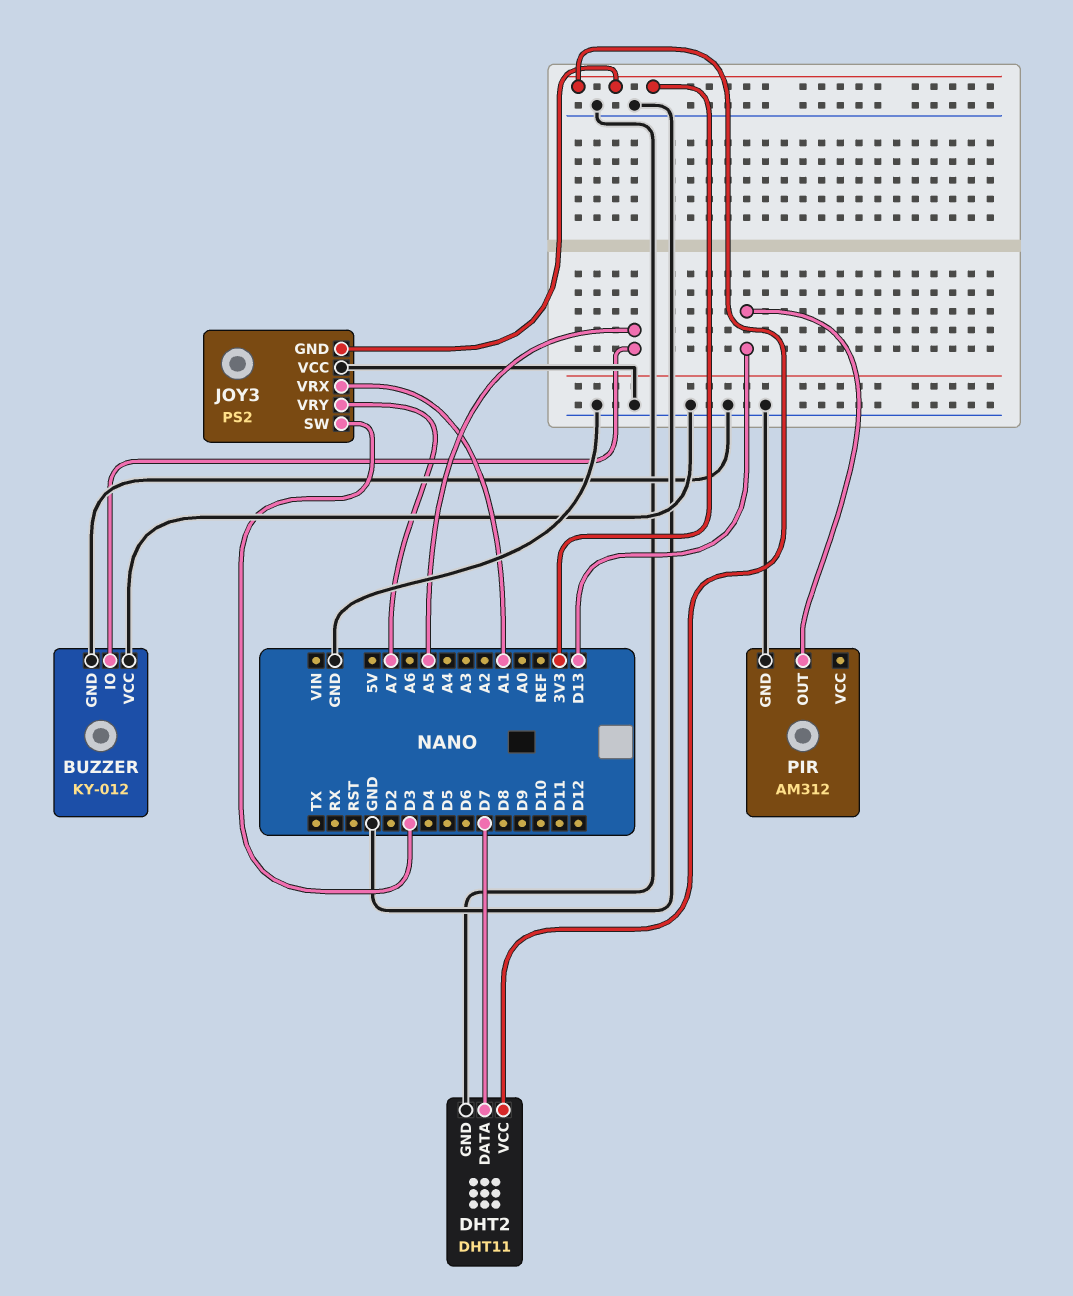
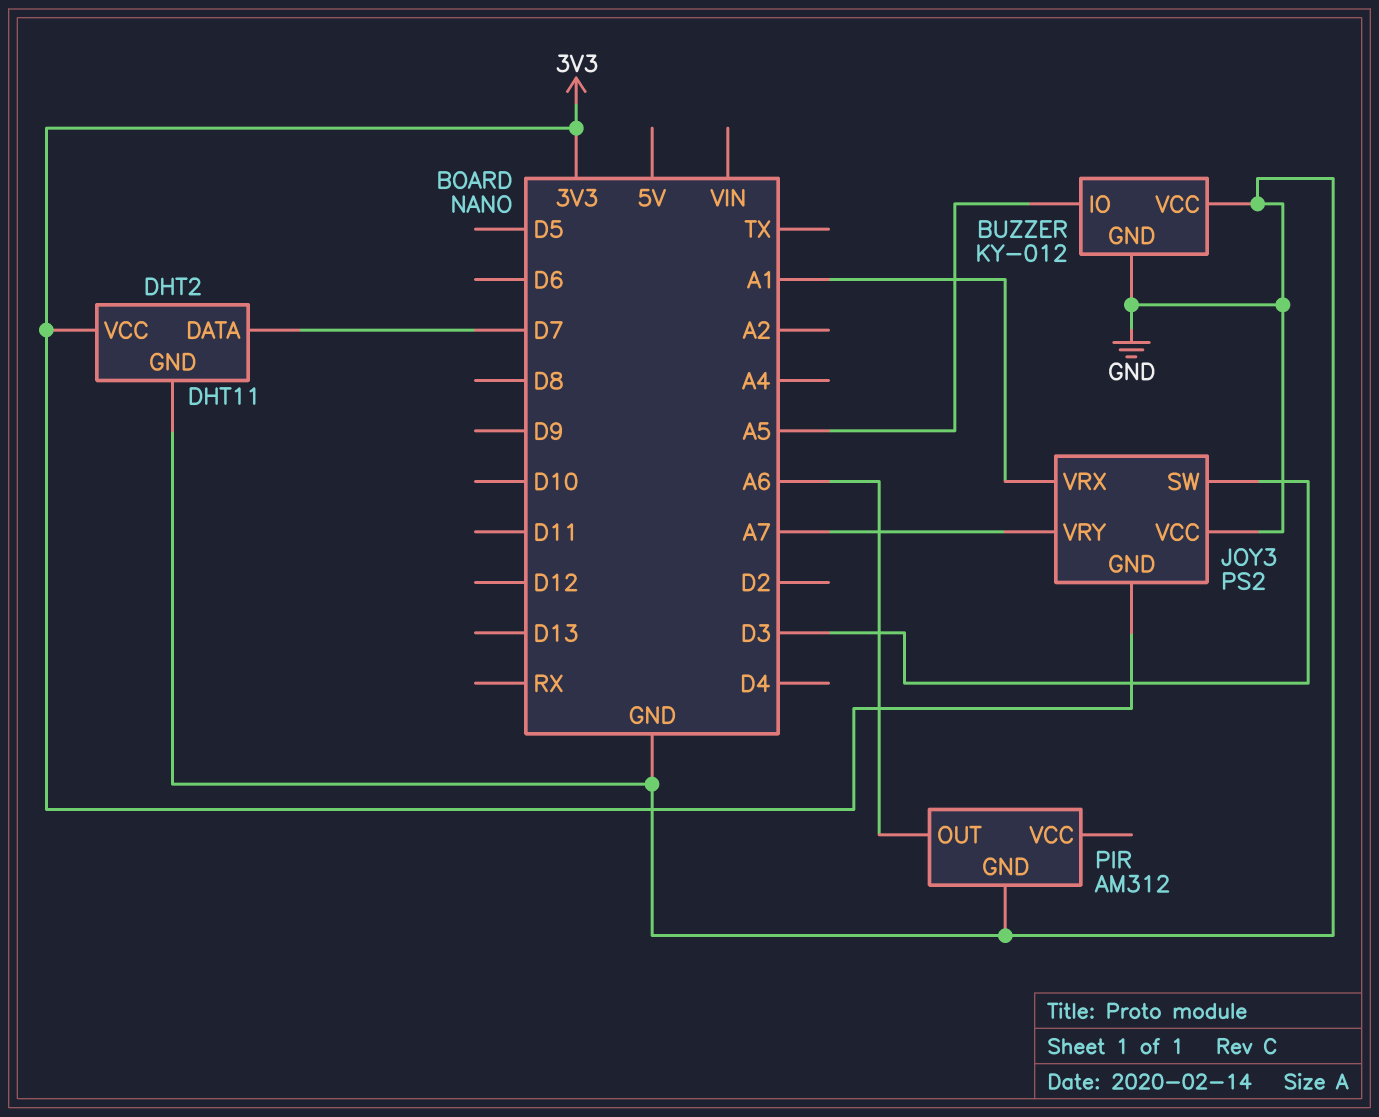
PIR pin OUT: D13 -> A6

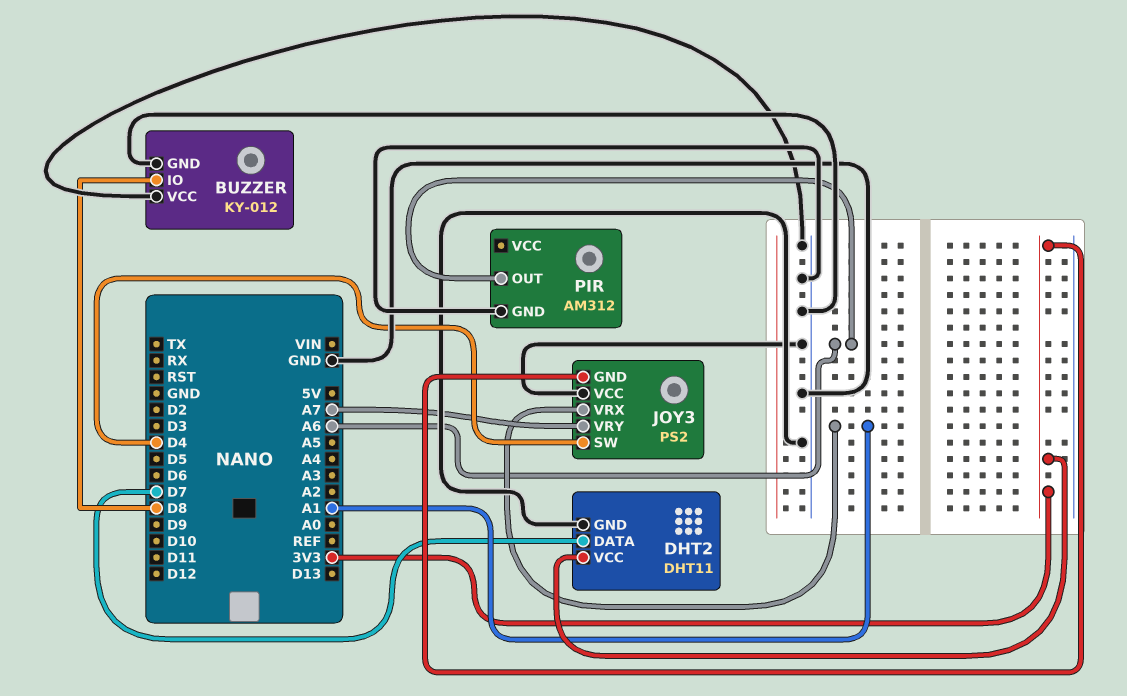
BUZZER pin IO: A5 -> D8
JOY3 pin SW: D3 -> D4

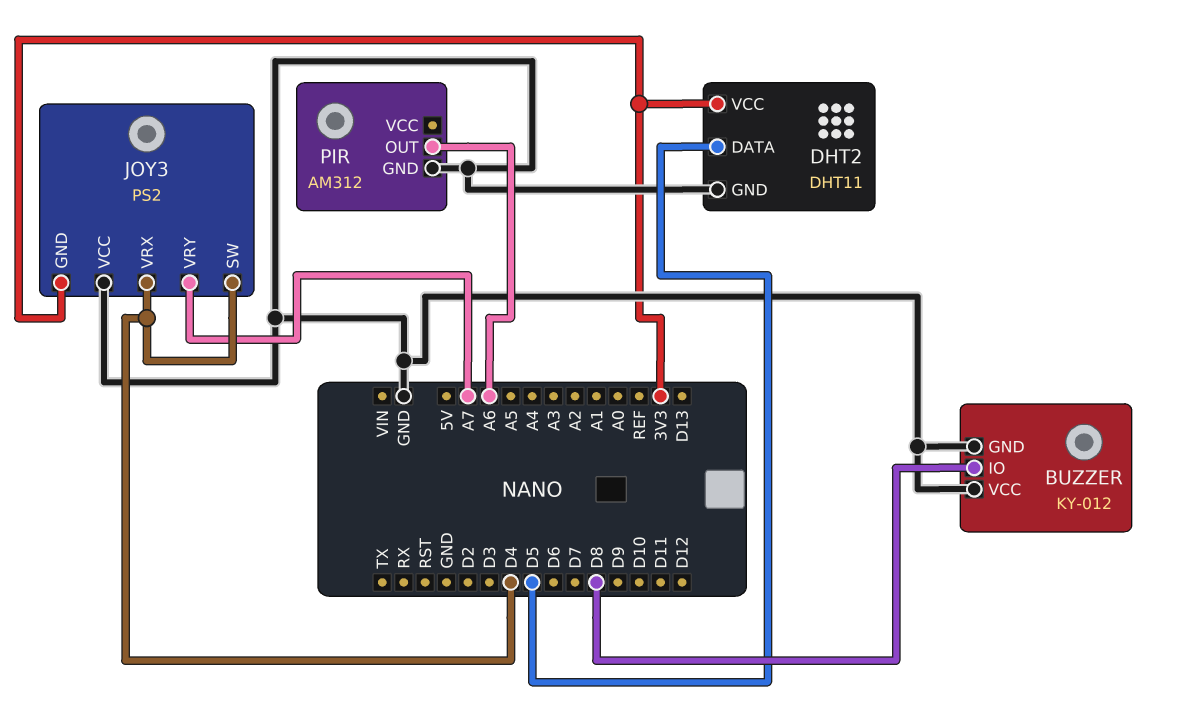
DHT2 pin DATA: D7 -> D5
JOY3 pin VRX: A1 -> D4

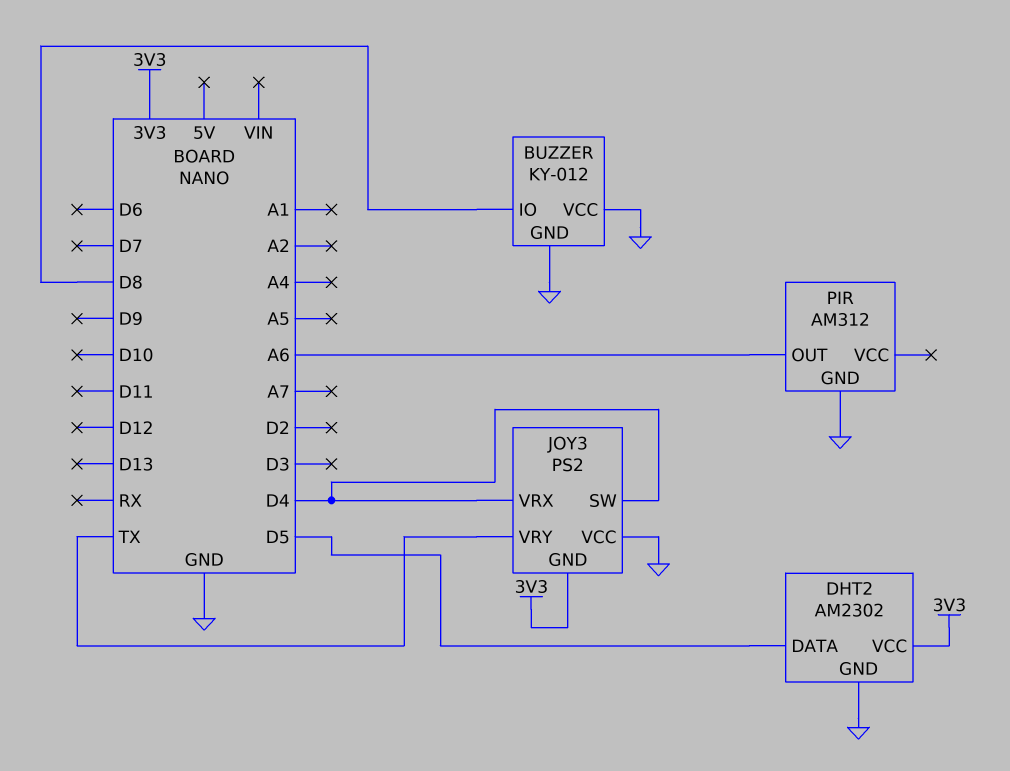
DHT2: DHT11 -> AM2302
JOY3 pin VRY: A7 -> TX

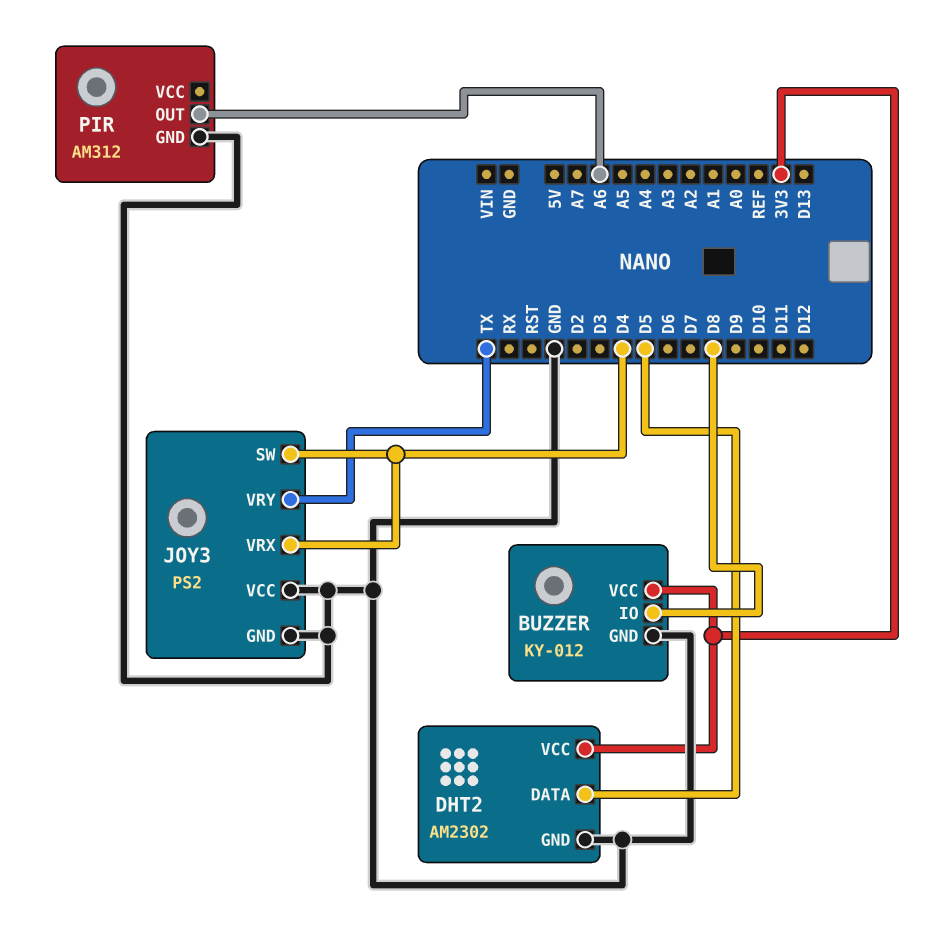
BUZZER pin VCC: GND -> 3V3
JOY3 pin GND: 3V3 -> GND

